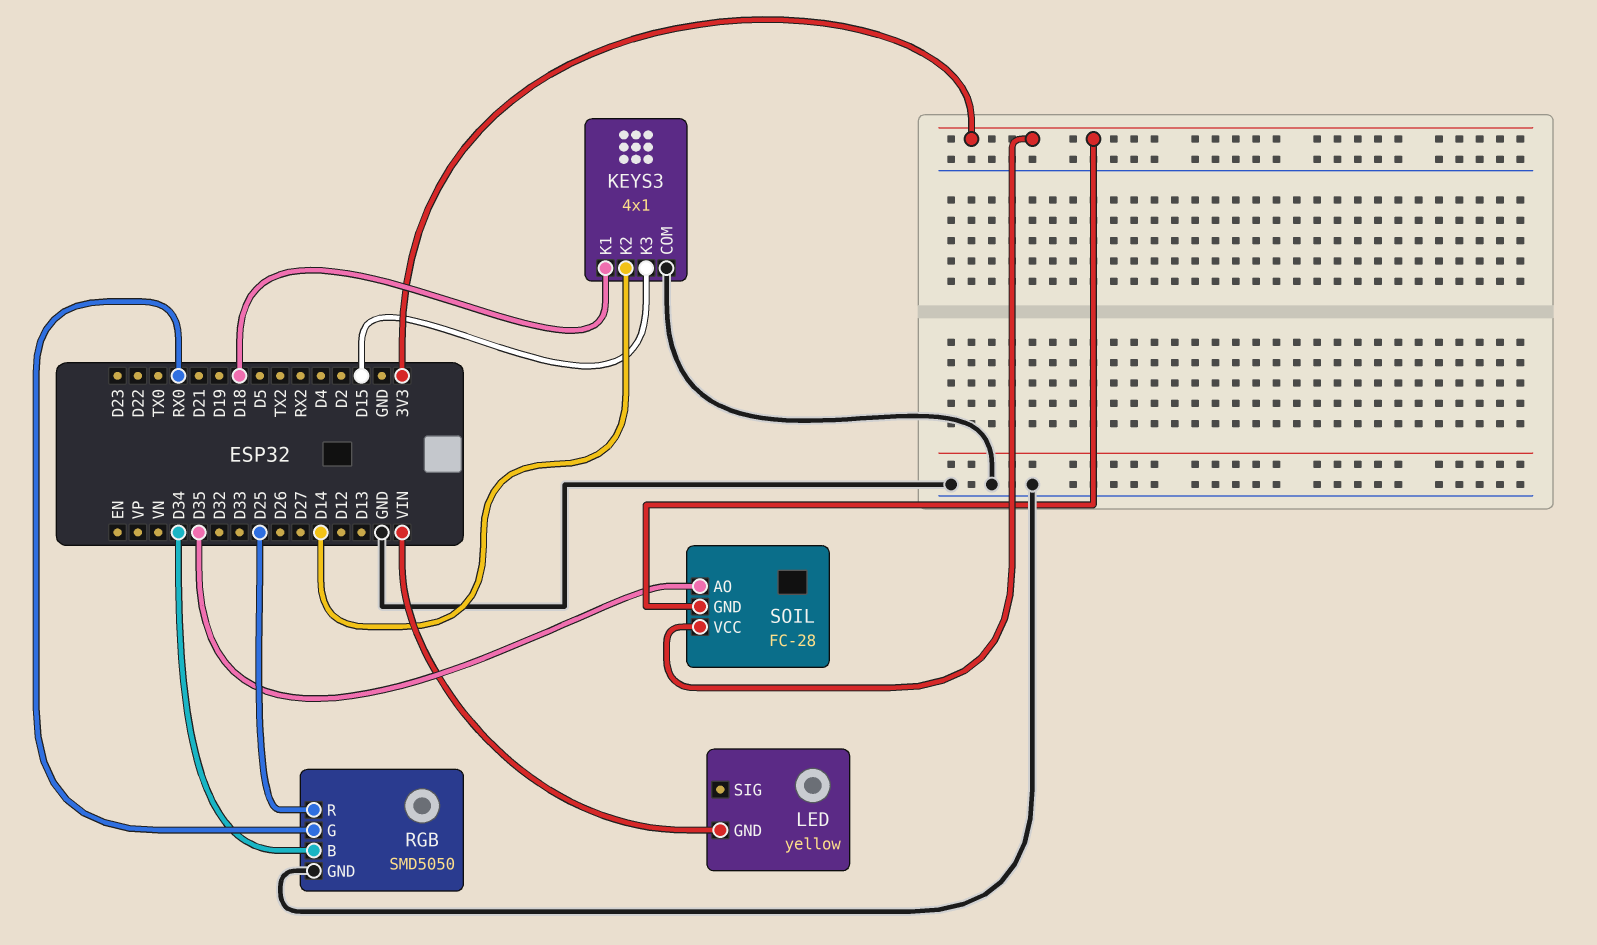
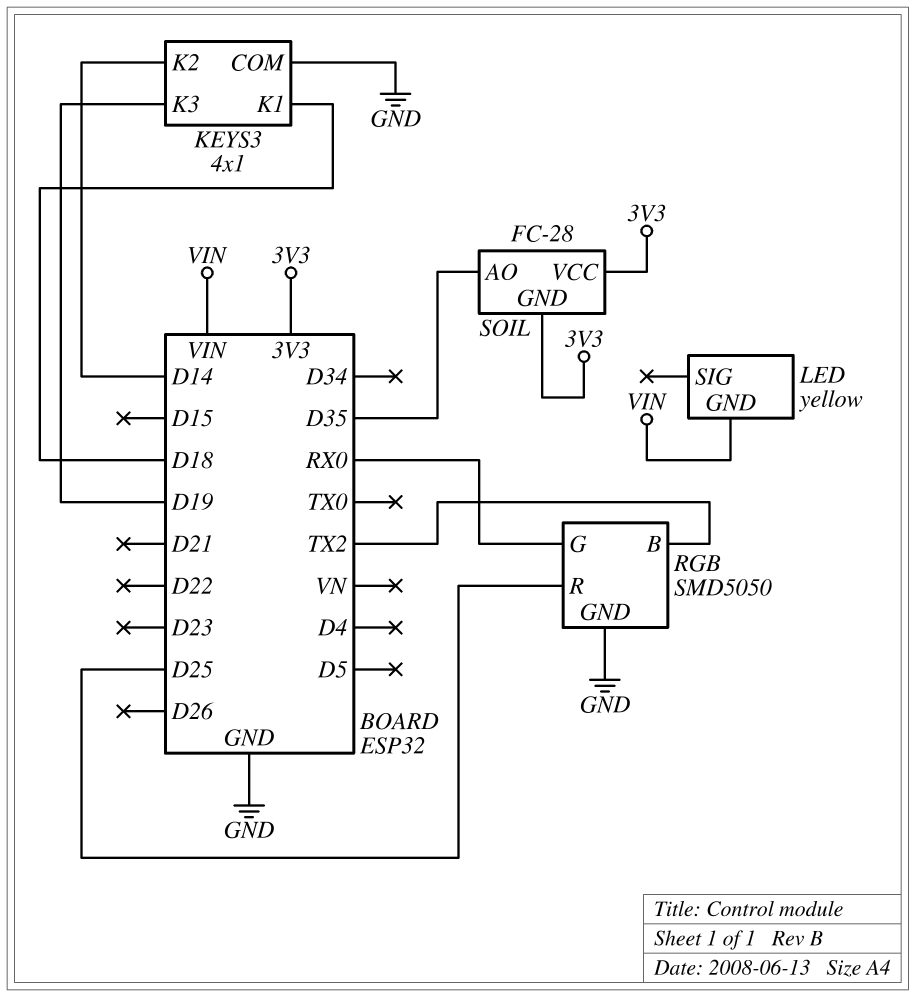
KEYS3 pin K3: D15 -> D19
RGB pin B: D34 -> TX2

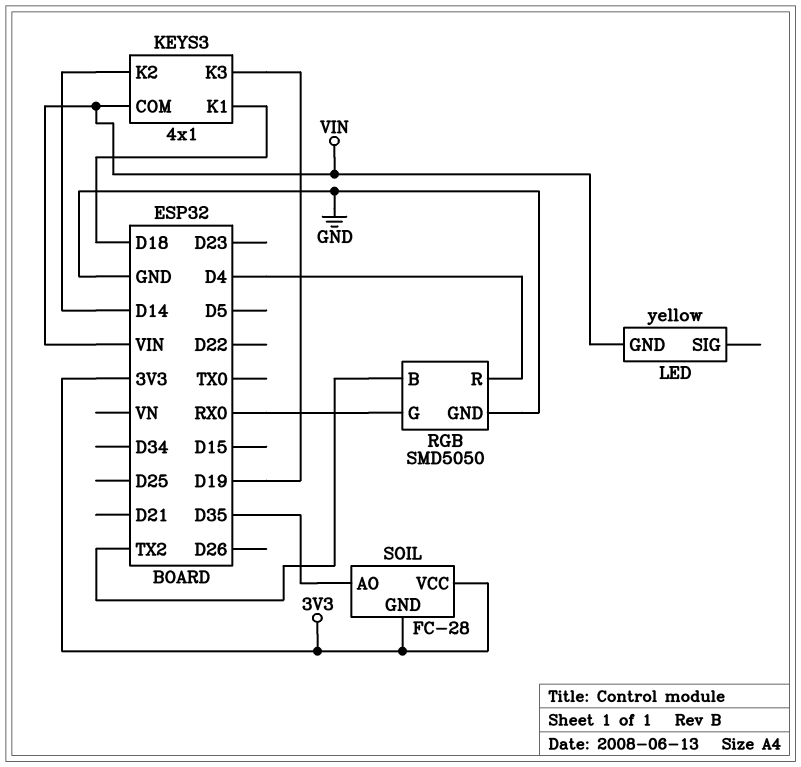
KEYS3 pin COM: GND -> VIN
RGB pin R: D25 -> D4

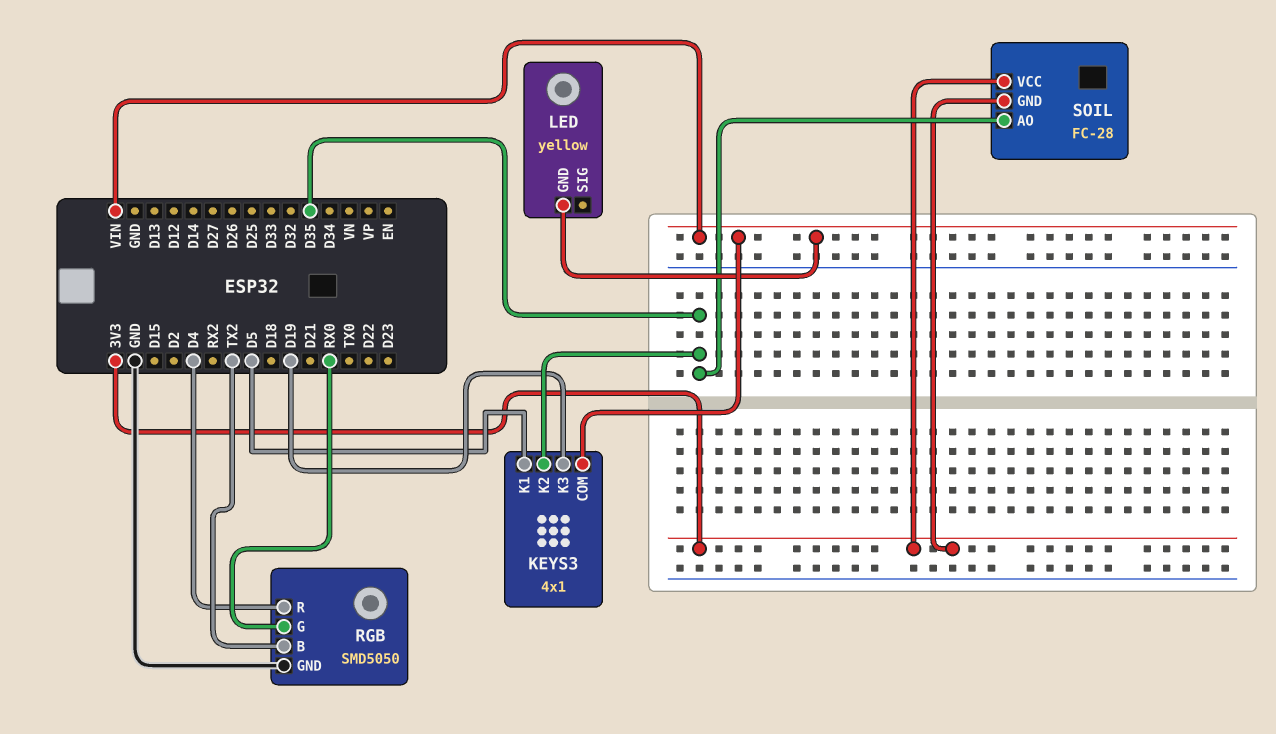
KEYS3 pin K1: D18 -> D5
KEYS3 pin K2: D14 -> D35

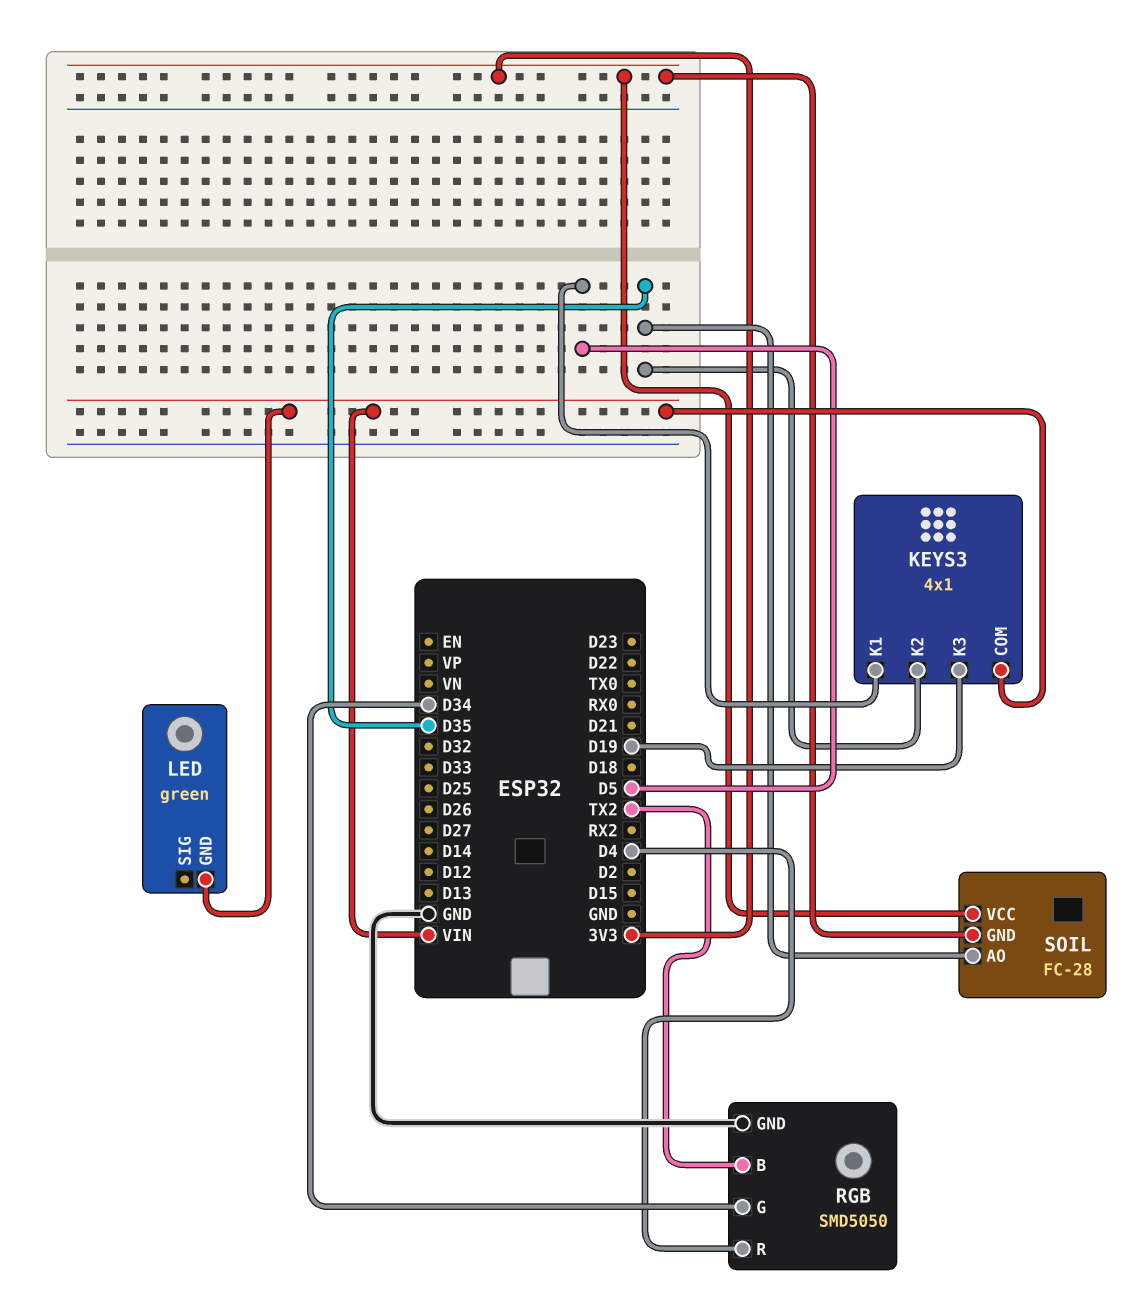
LED: yellow -> green
RGB pin G: RX0 -> D34

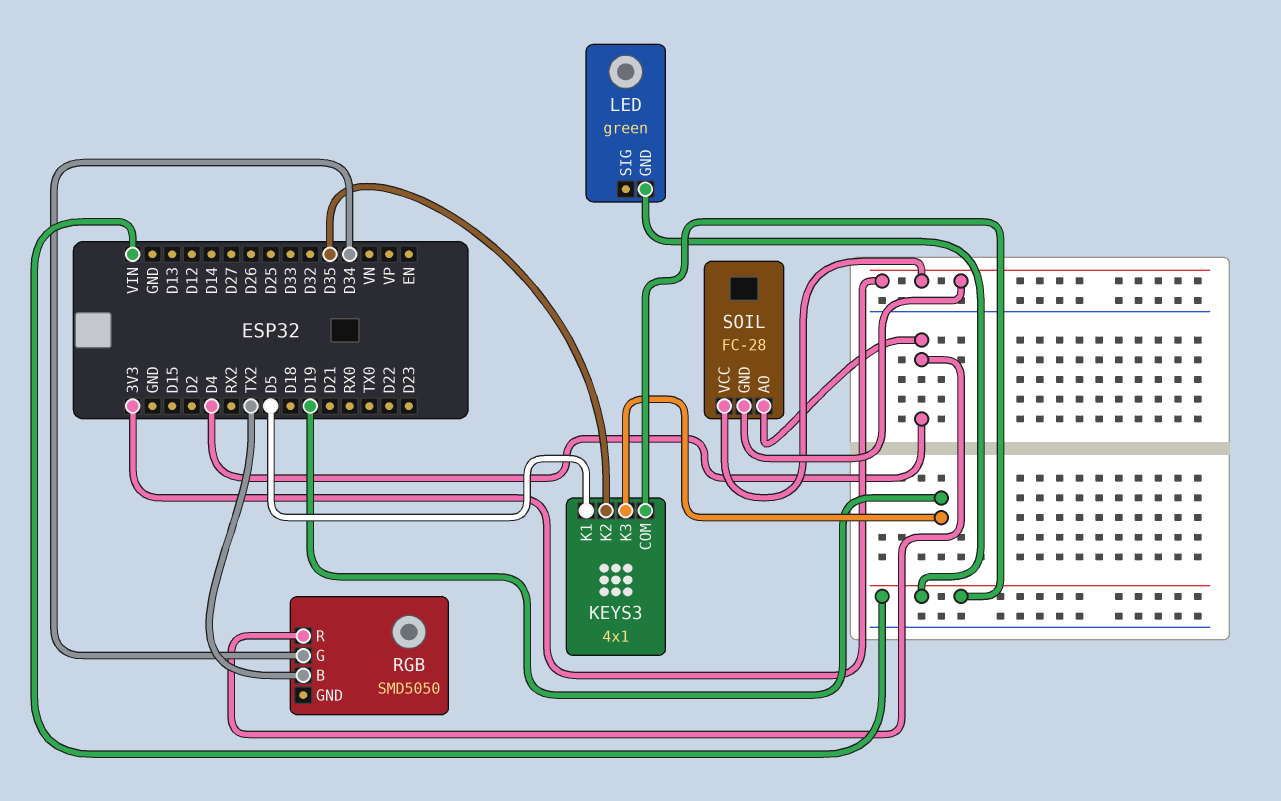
RGB pin GND: GND -> none
SOIL pin AO: D35 -> D4

